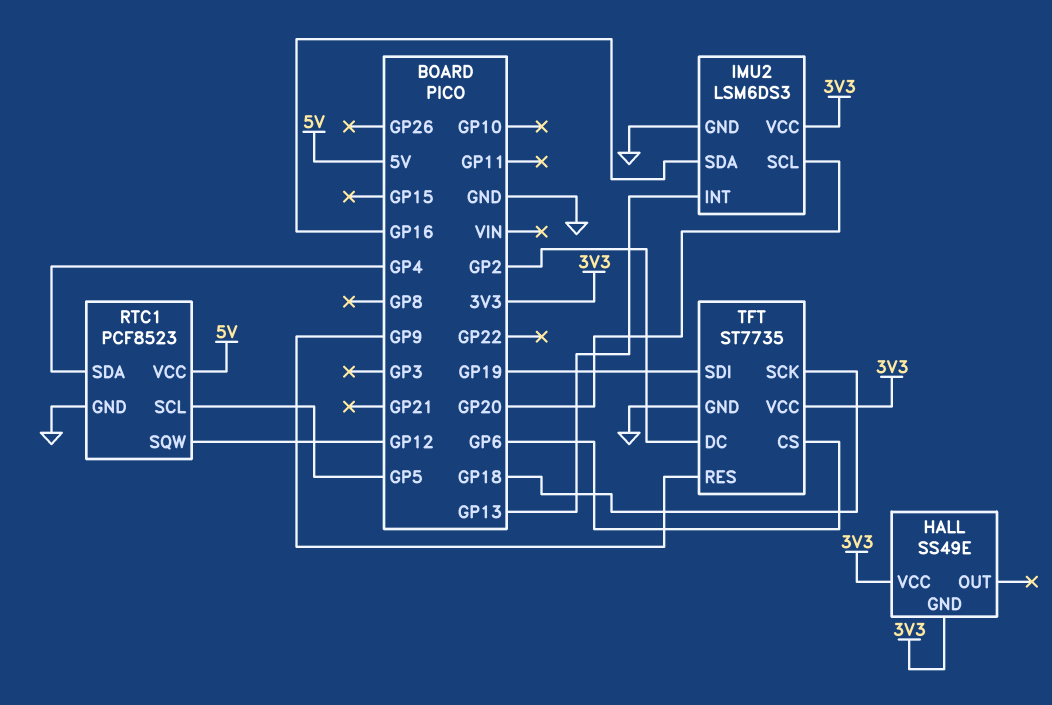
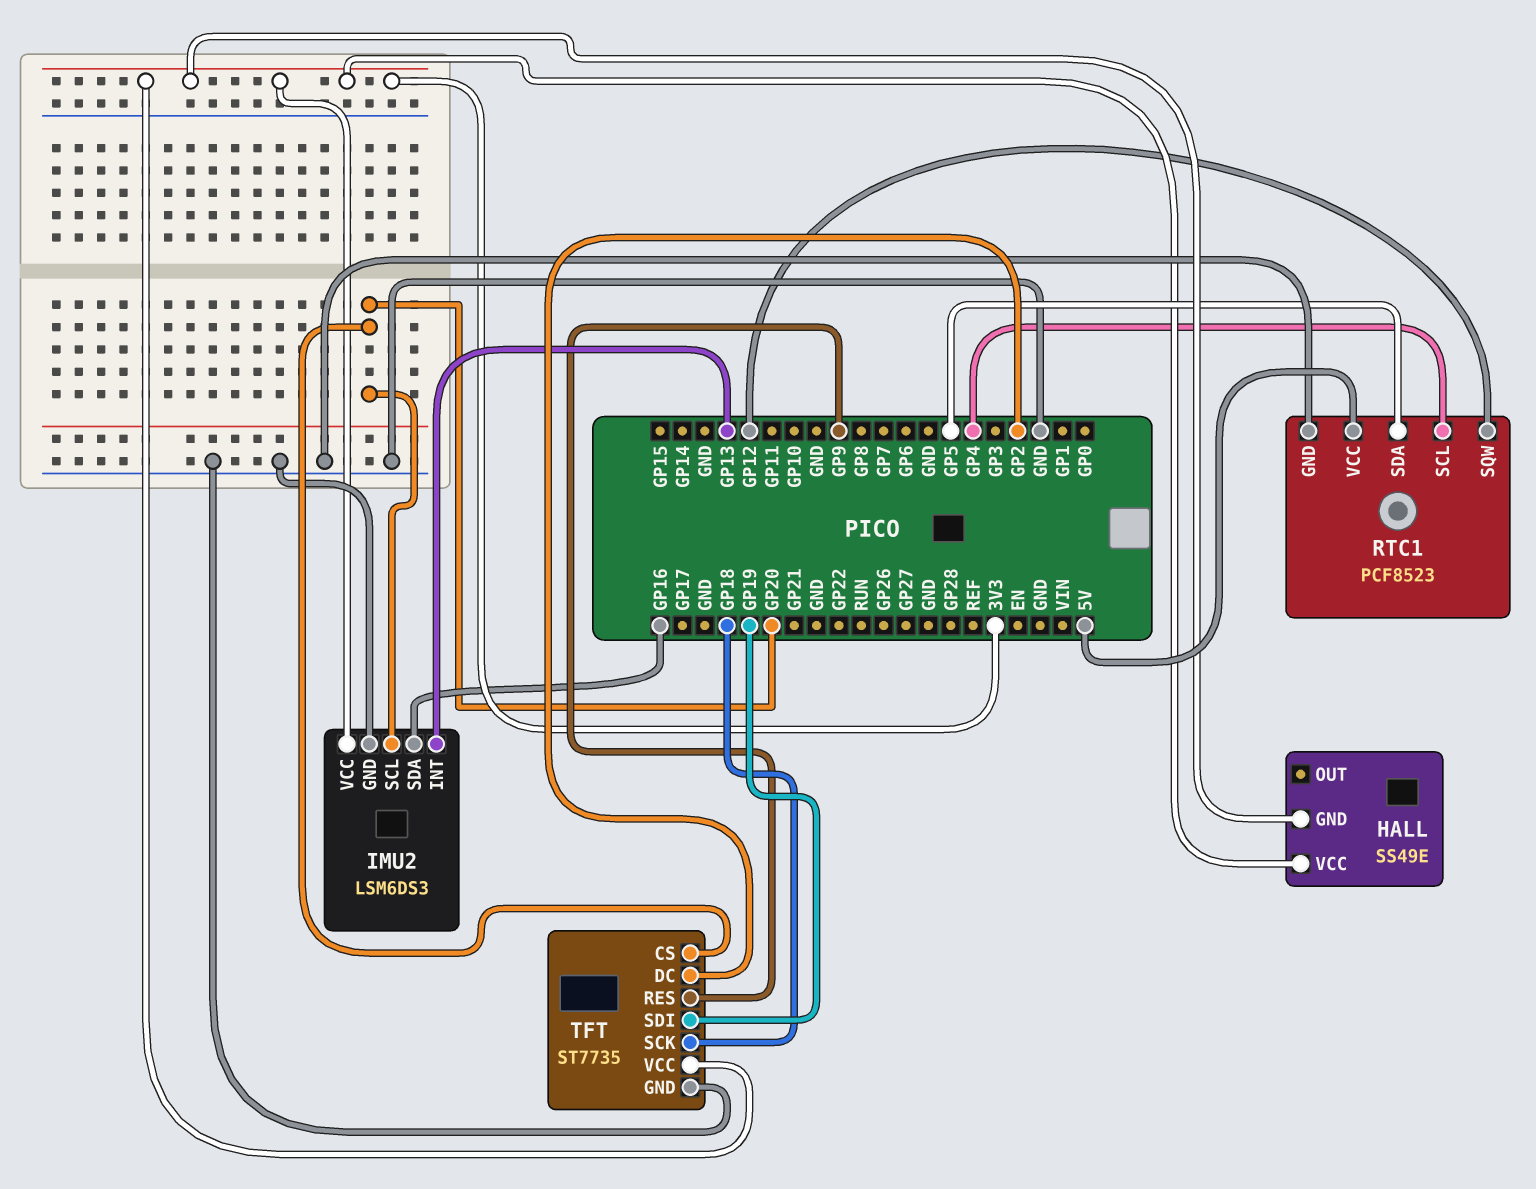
RTC1 pin SCL: GP5 -> GP4
RTC1 pin SDA: GP4 -> GP5
TFT pin CS: GP6 -> GP20

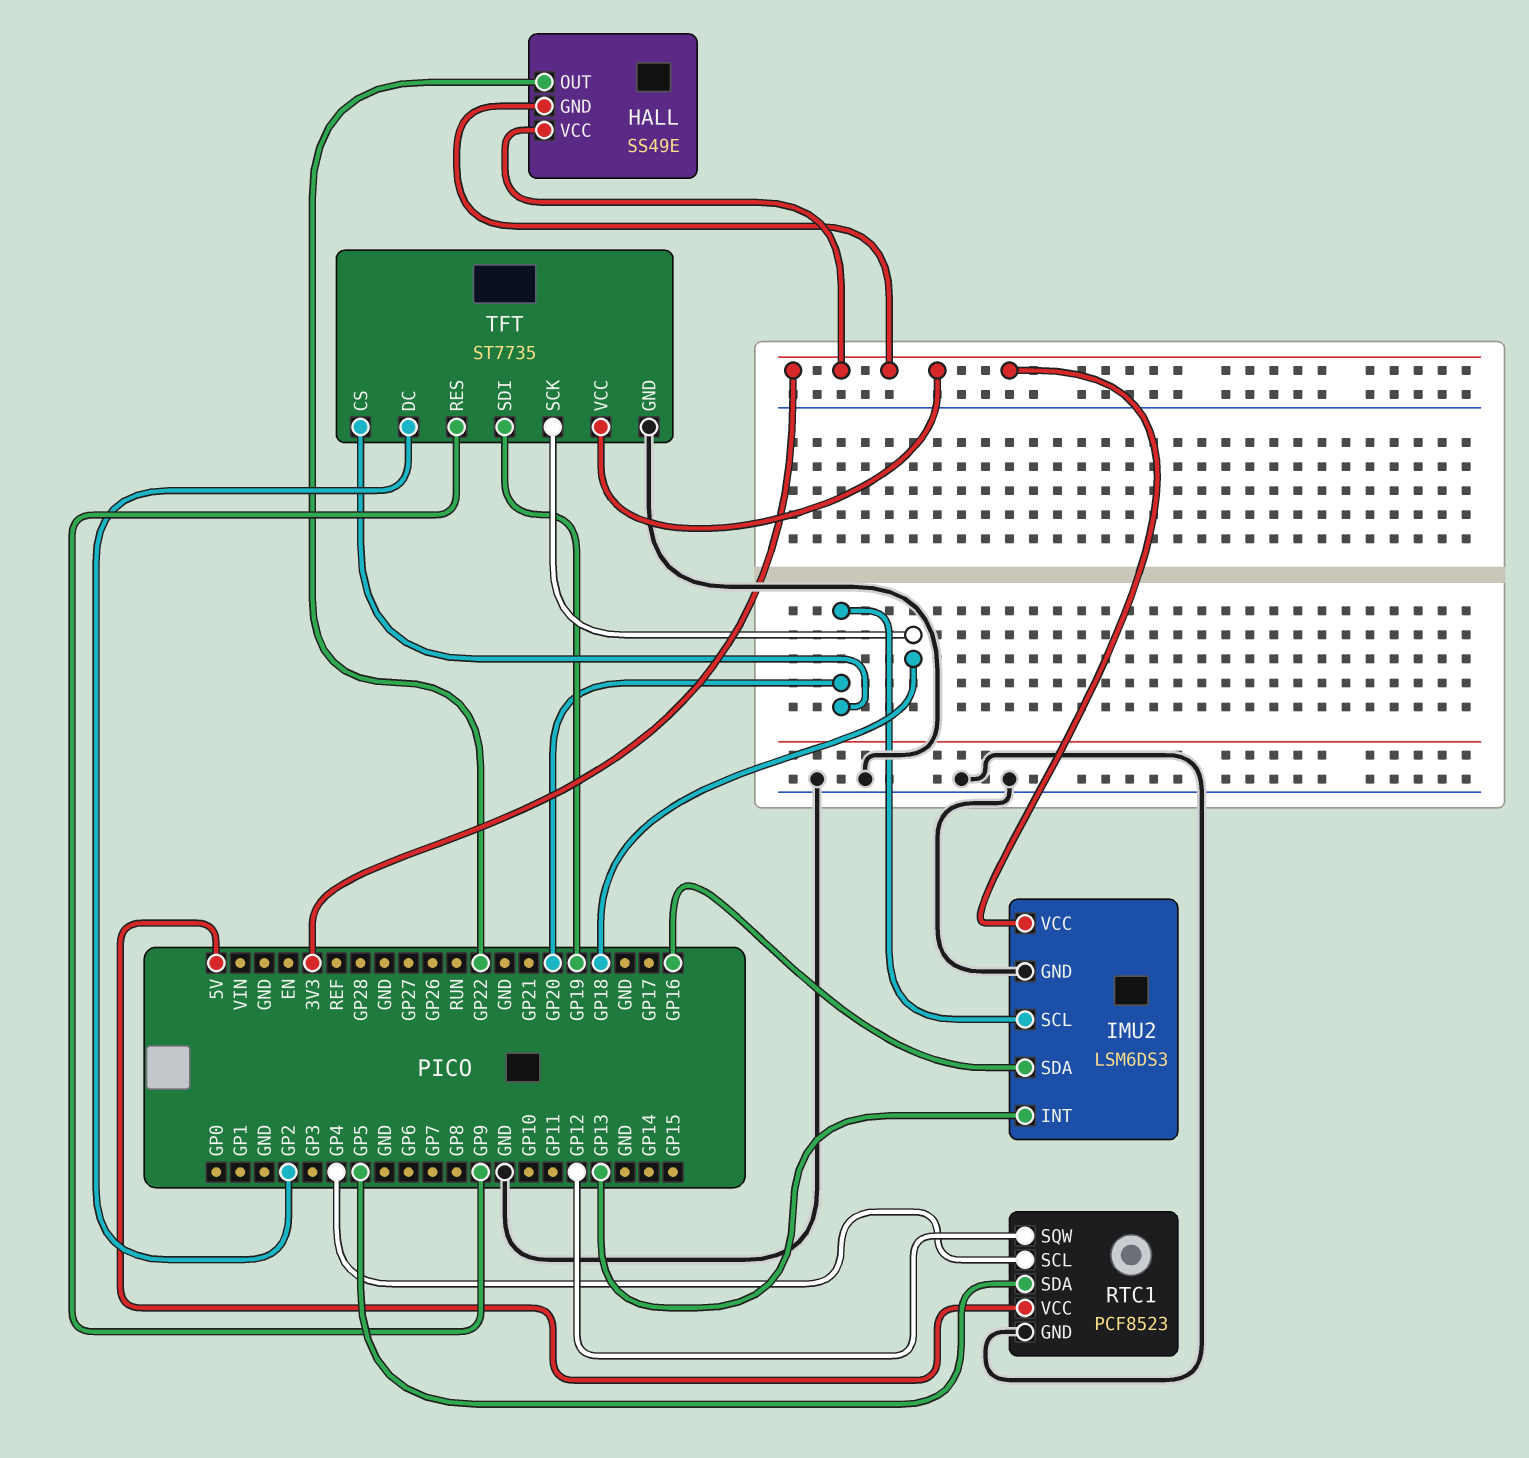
HALL pin OUT: none -> GP22

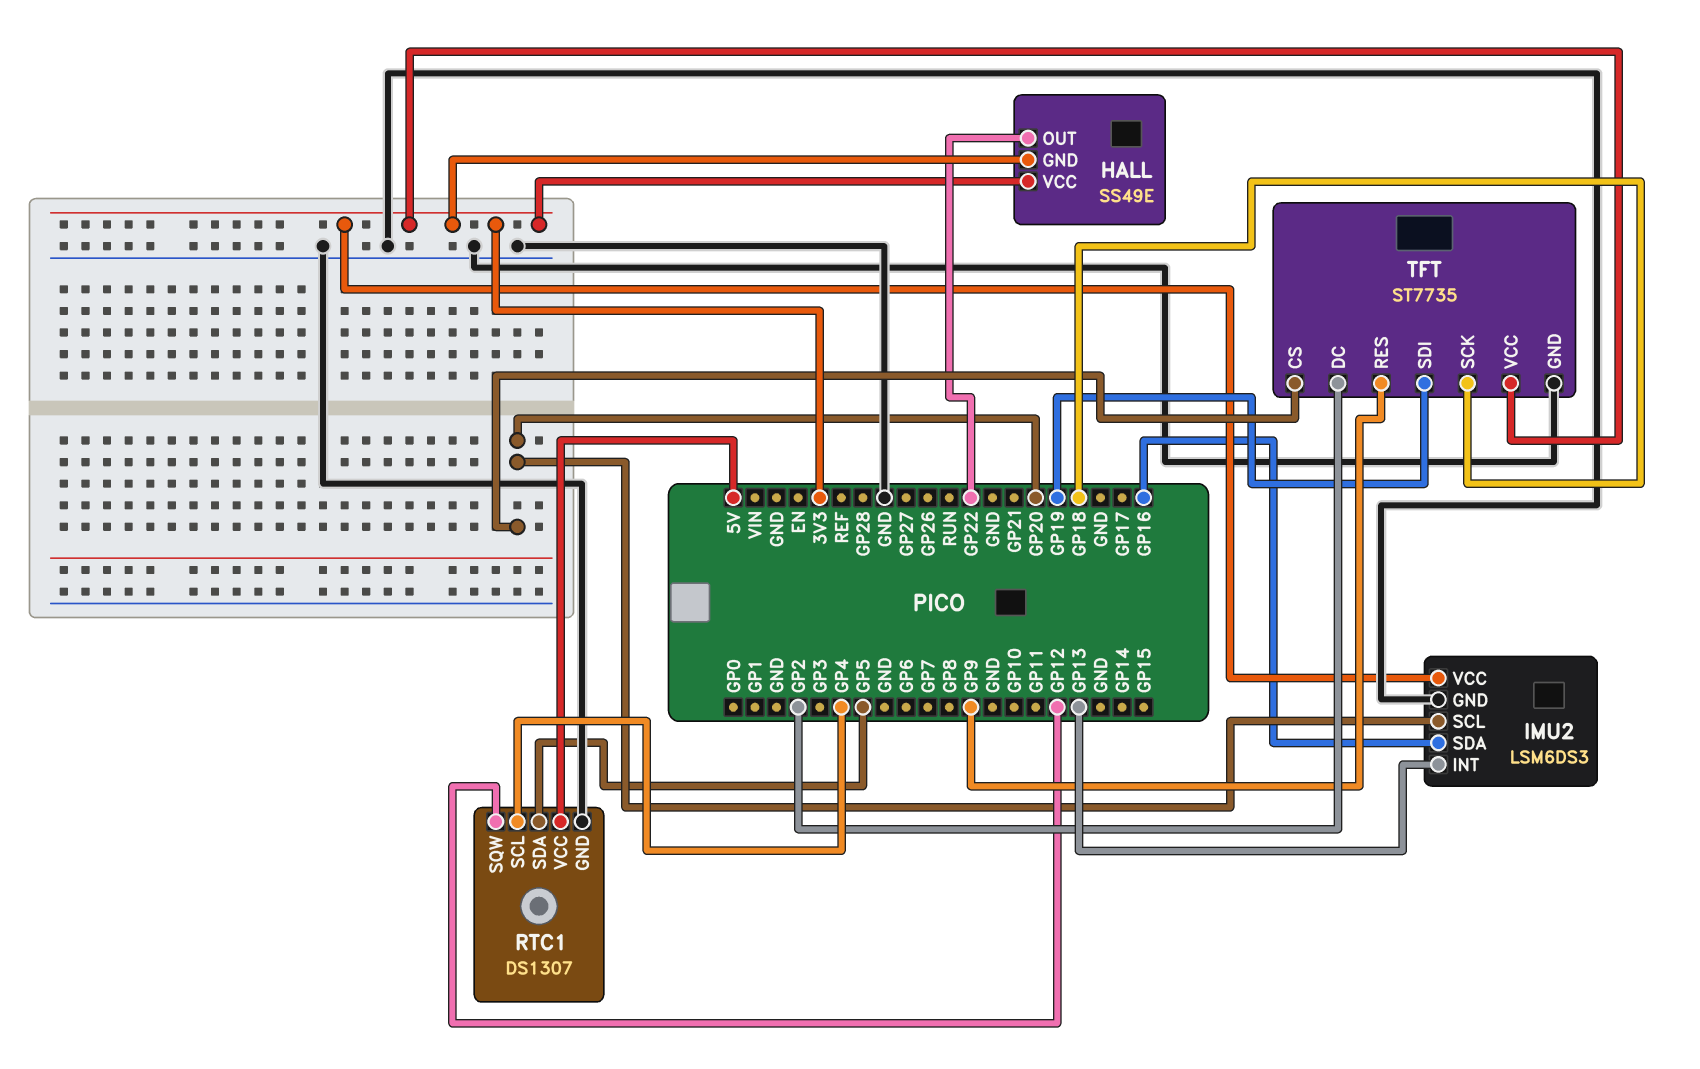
RTC1: PCF8523 -> DS1307

